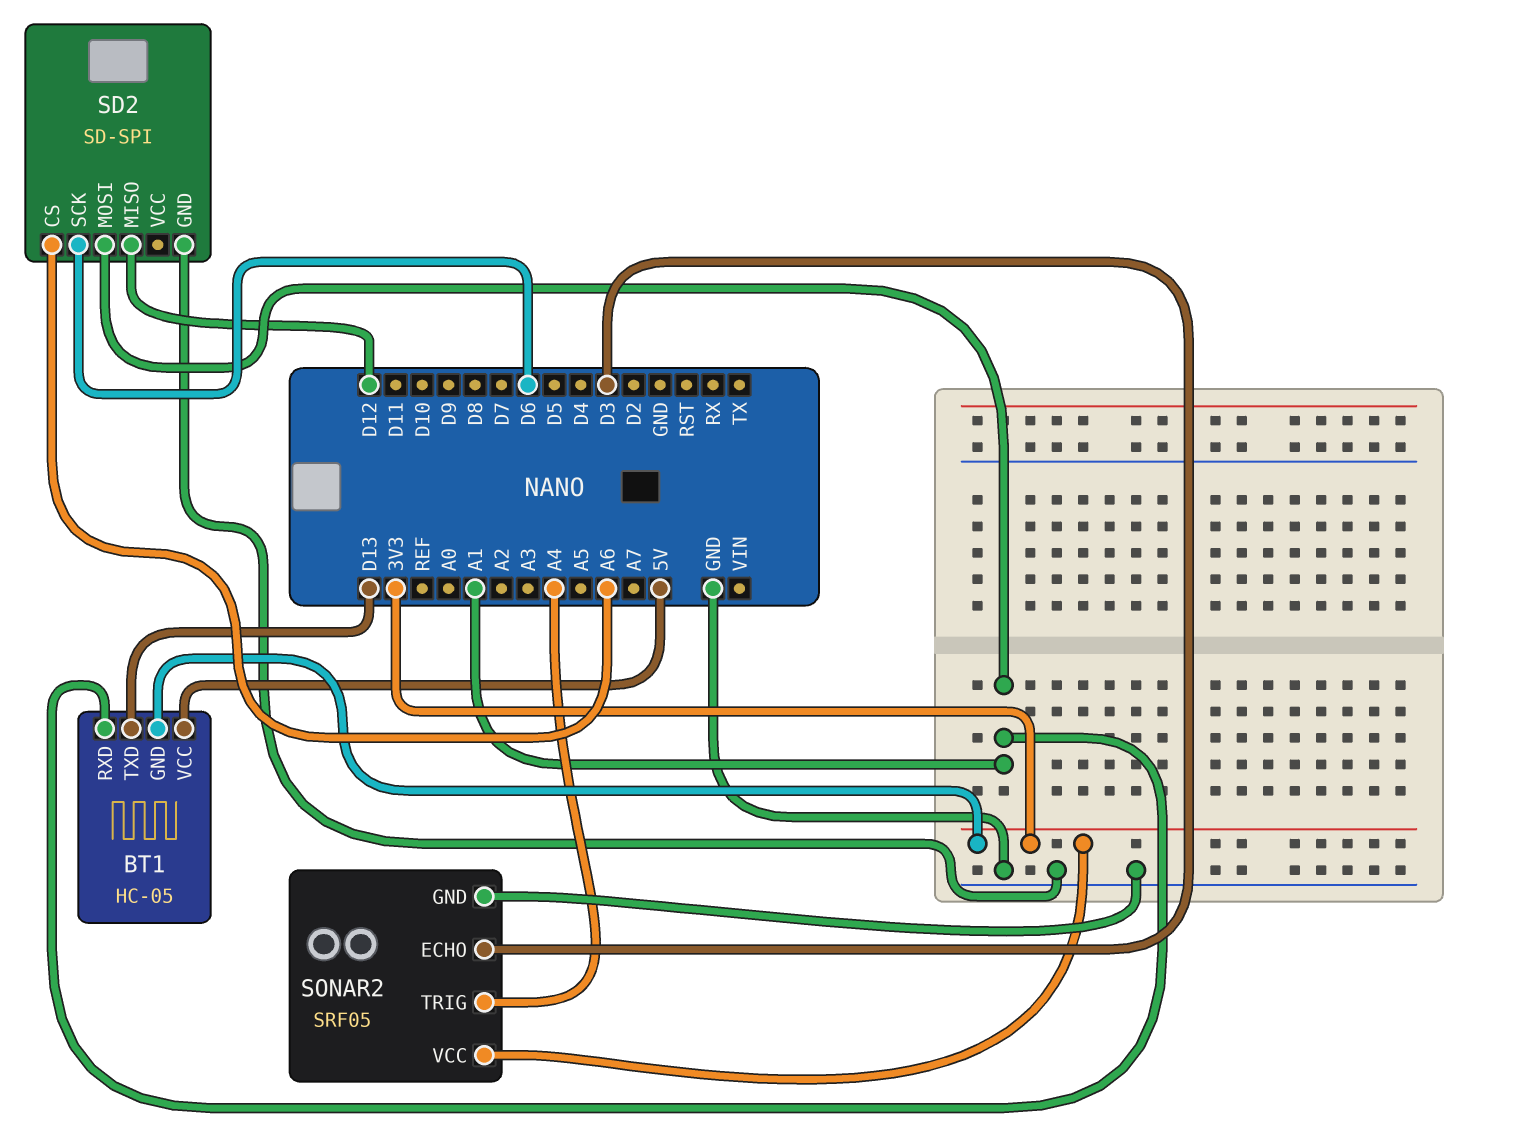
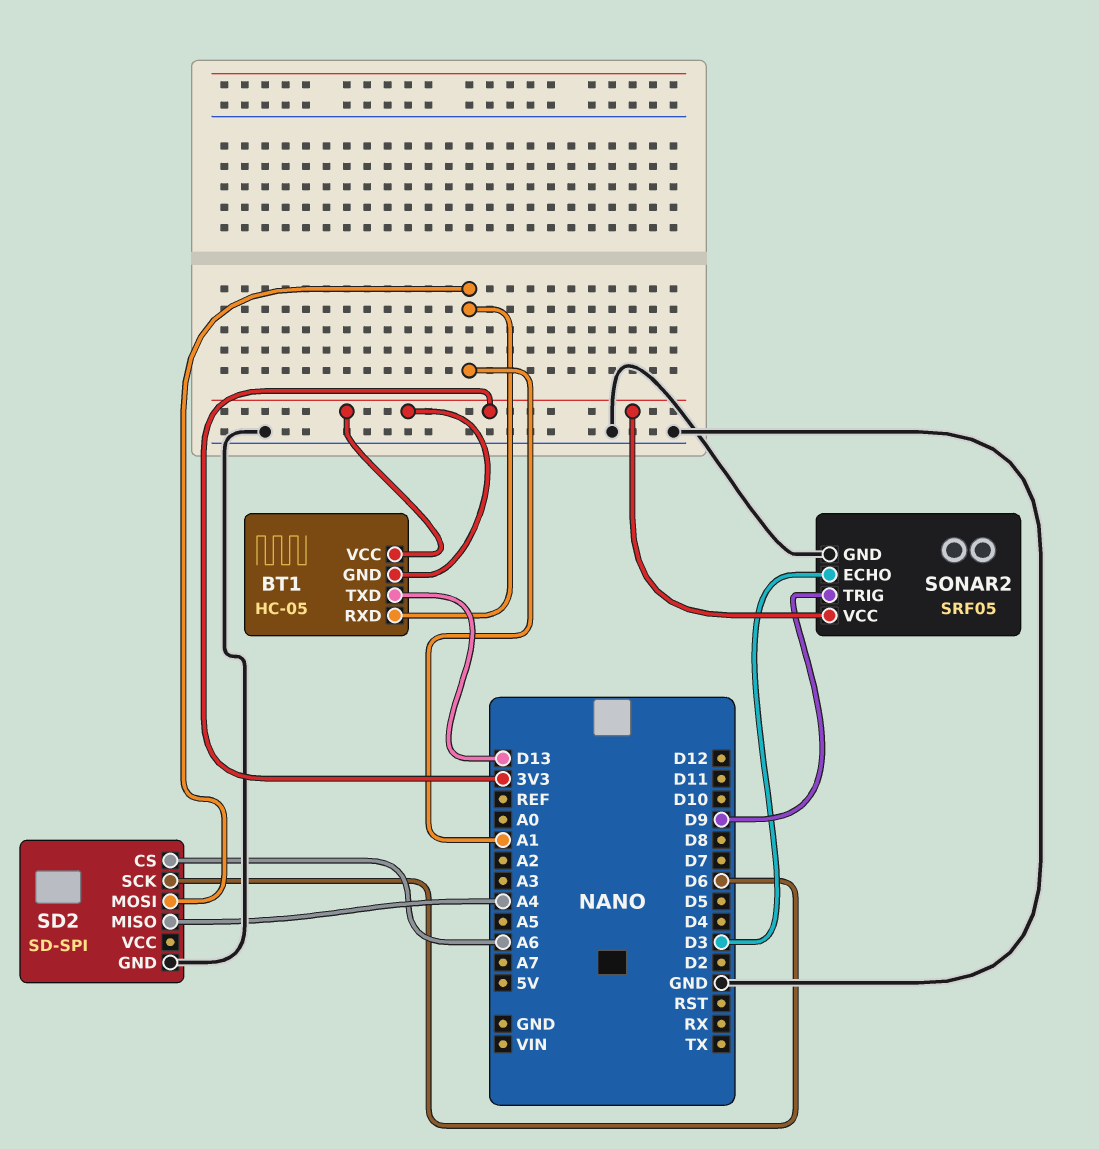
BT1 pin VCC: 5V -> 3V3
SD2 pin MISO: D12 -> A4
SONAR2 pin TRIG: A4 -> D9

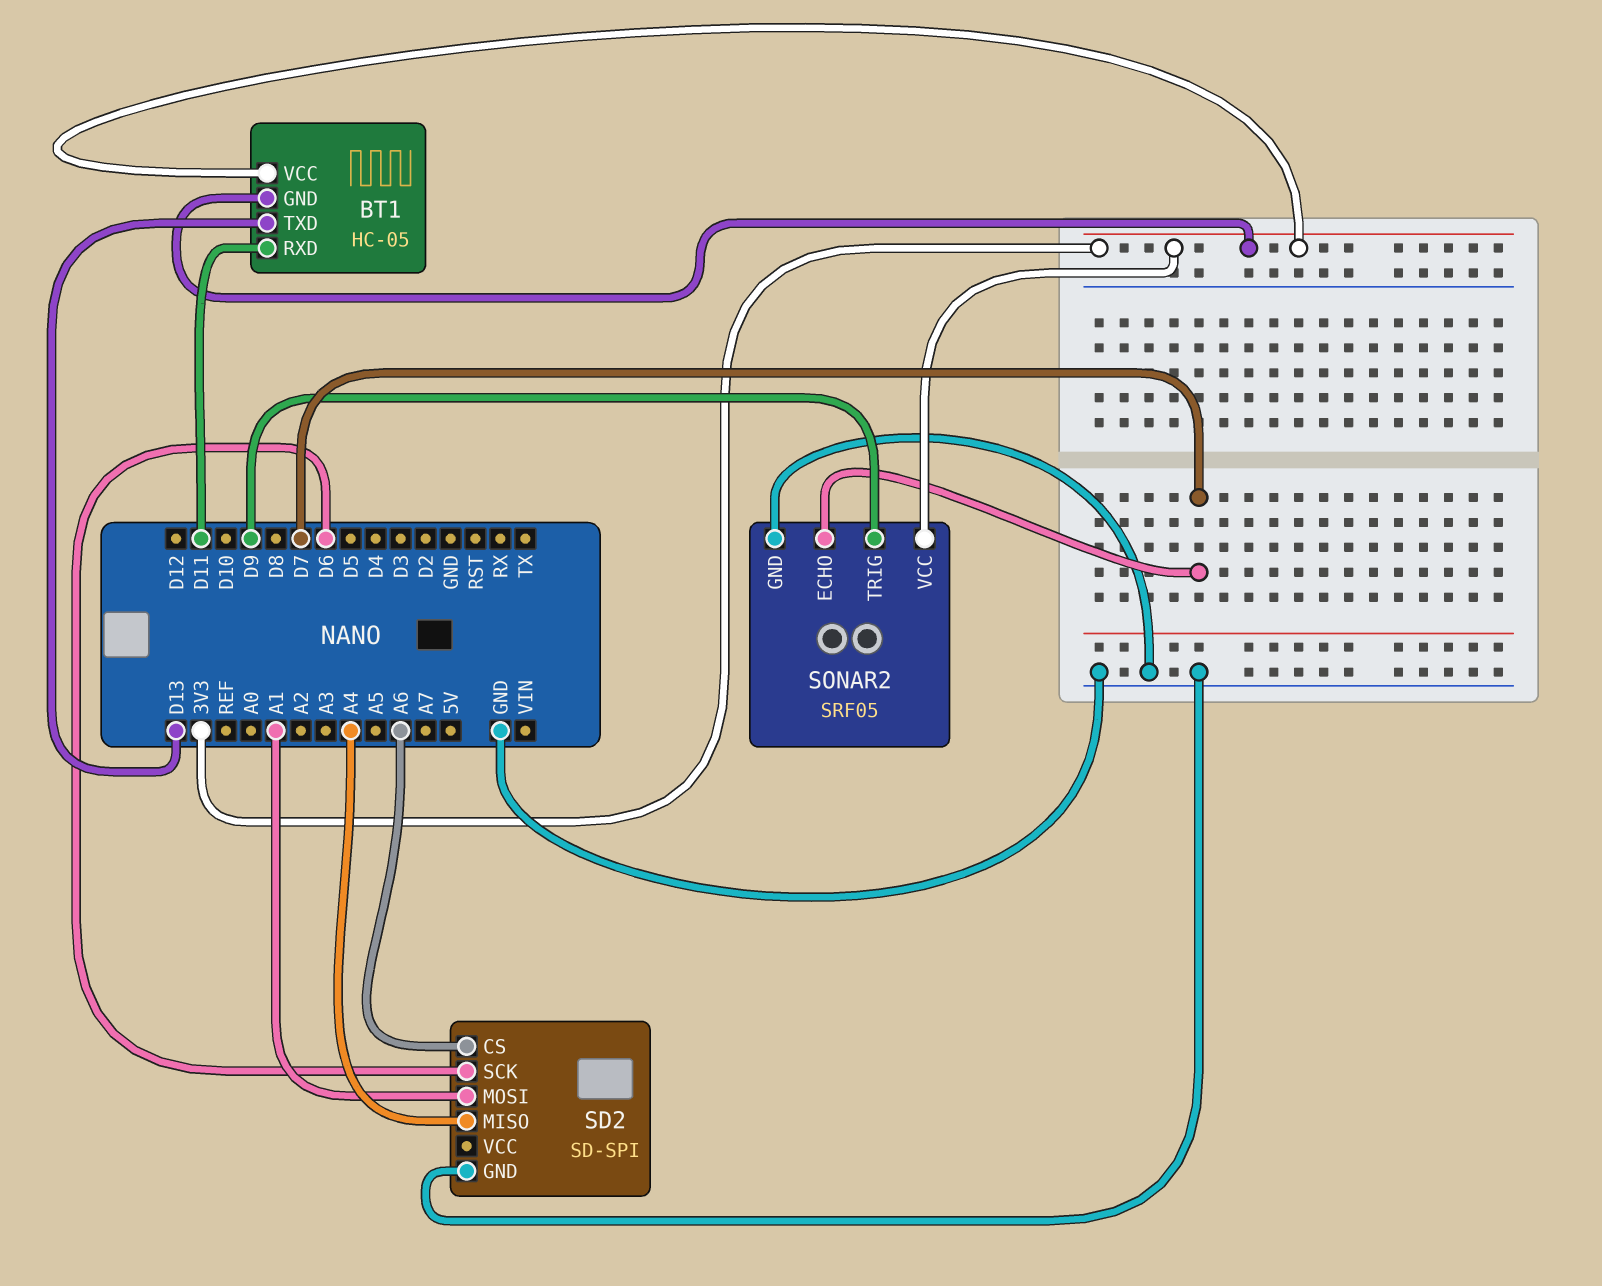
BT1 pin RXD: A1 -> D11
SONAR2 pin ECHO: D3 -> D7

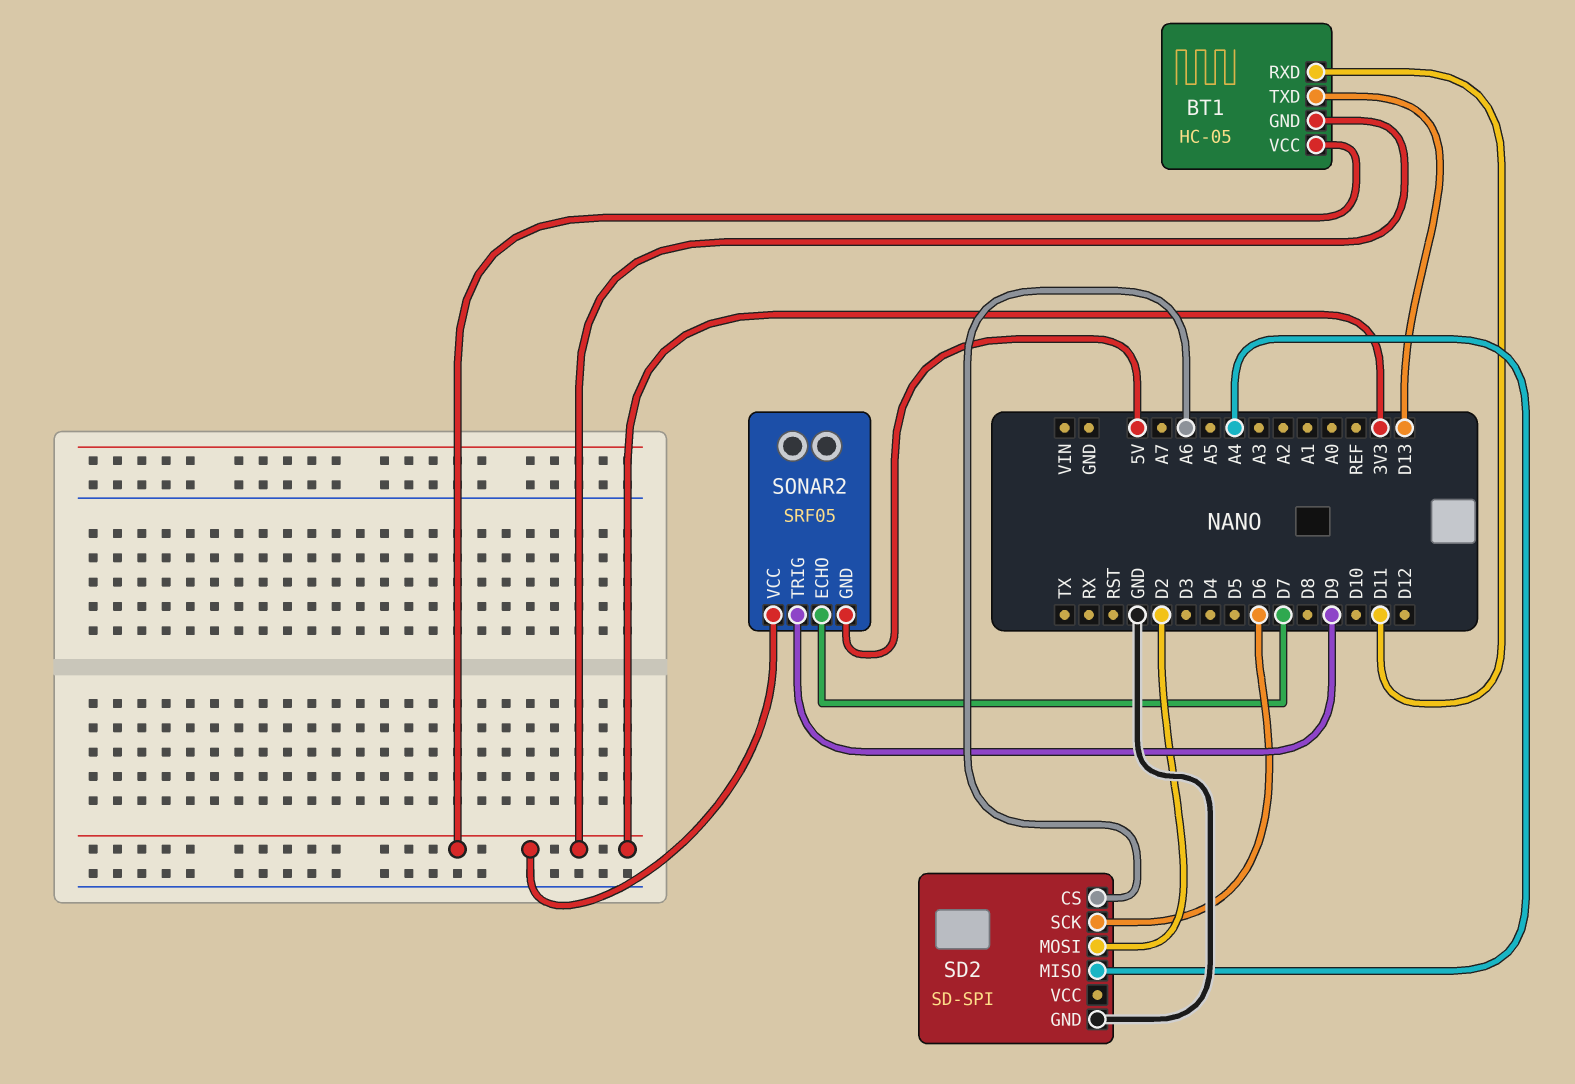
SD2 pin MOSI: A1 -> D2
SONAR2 pin GND: GND -> 5V

